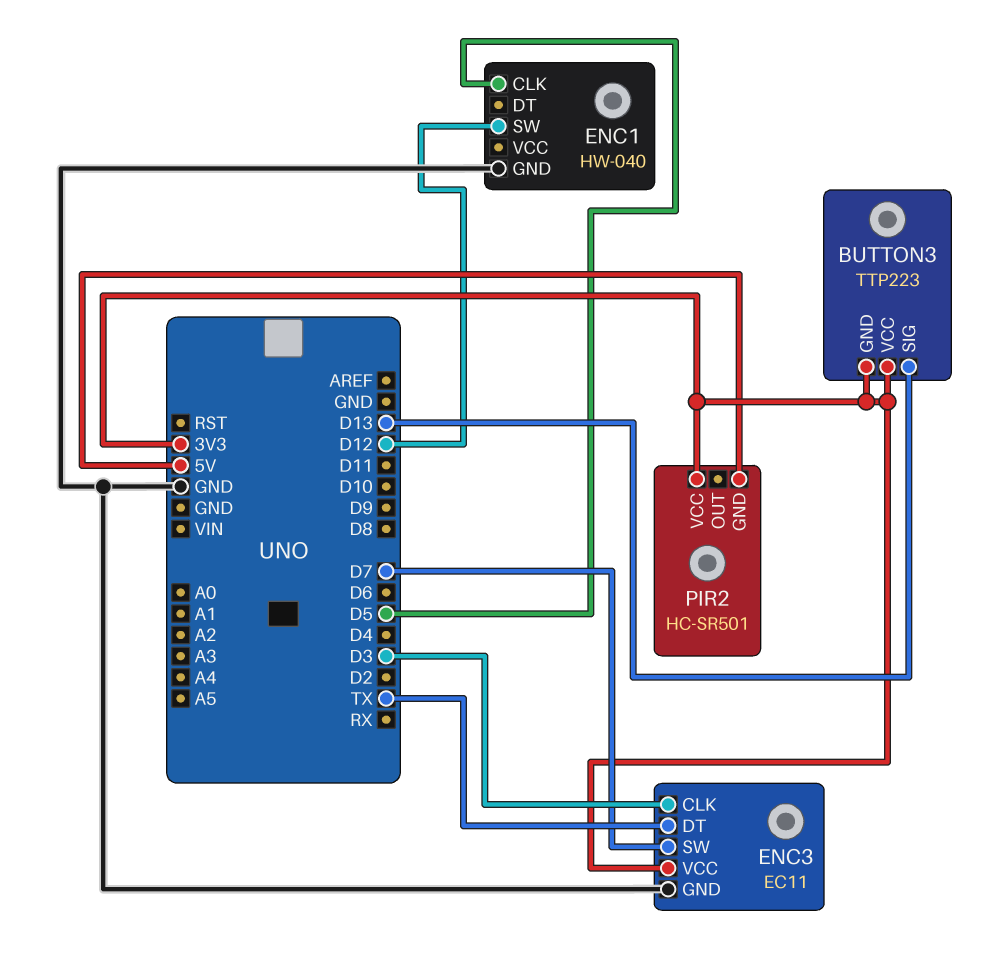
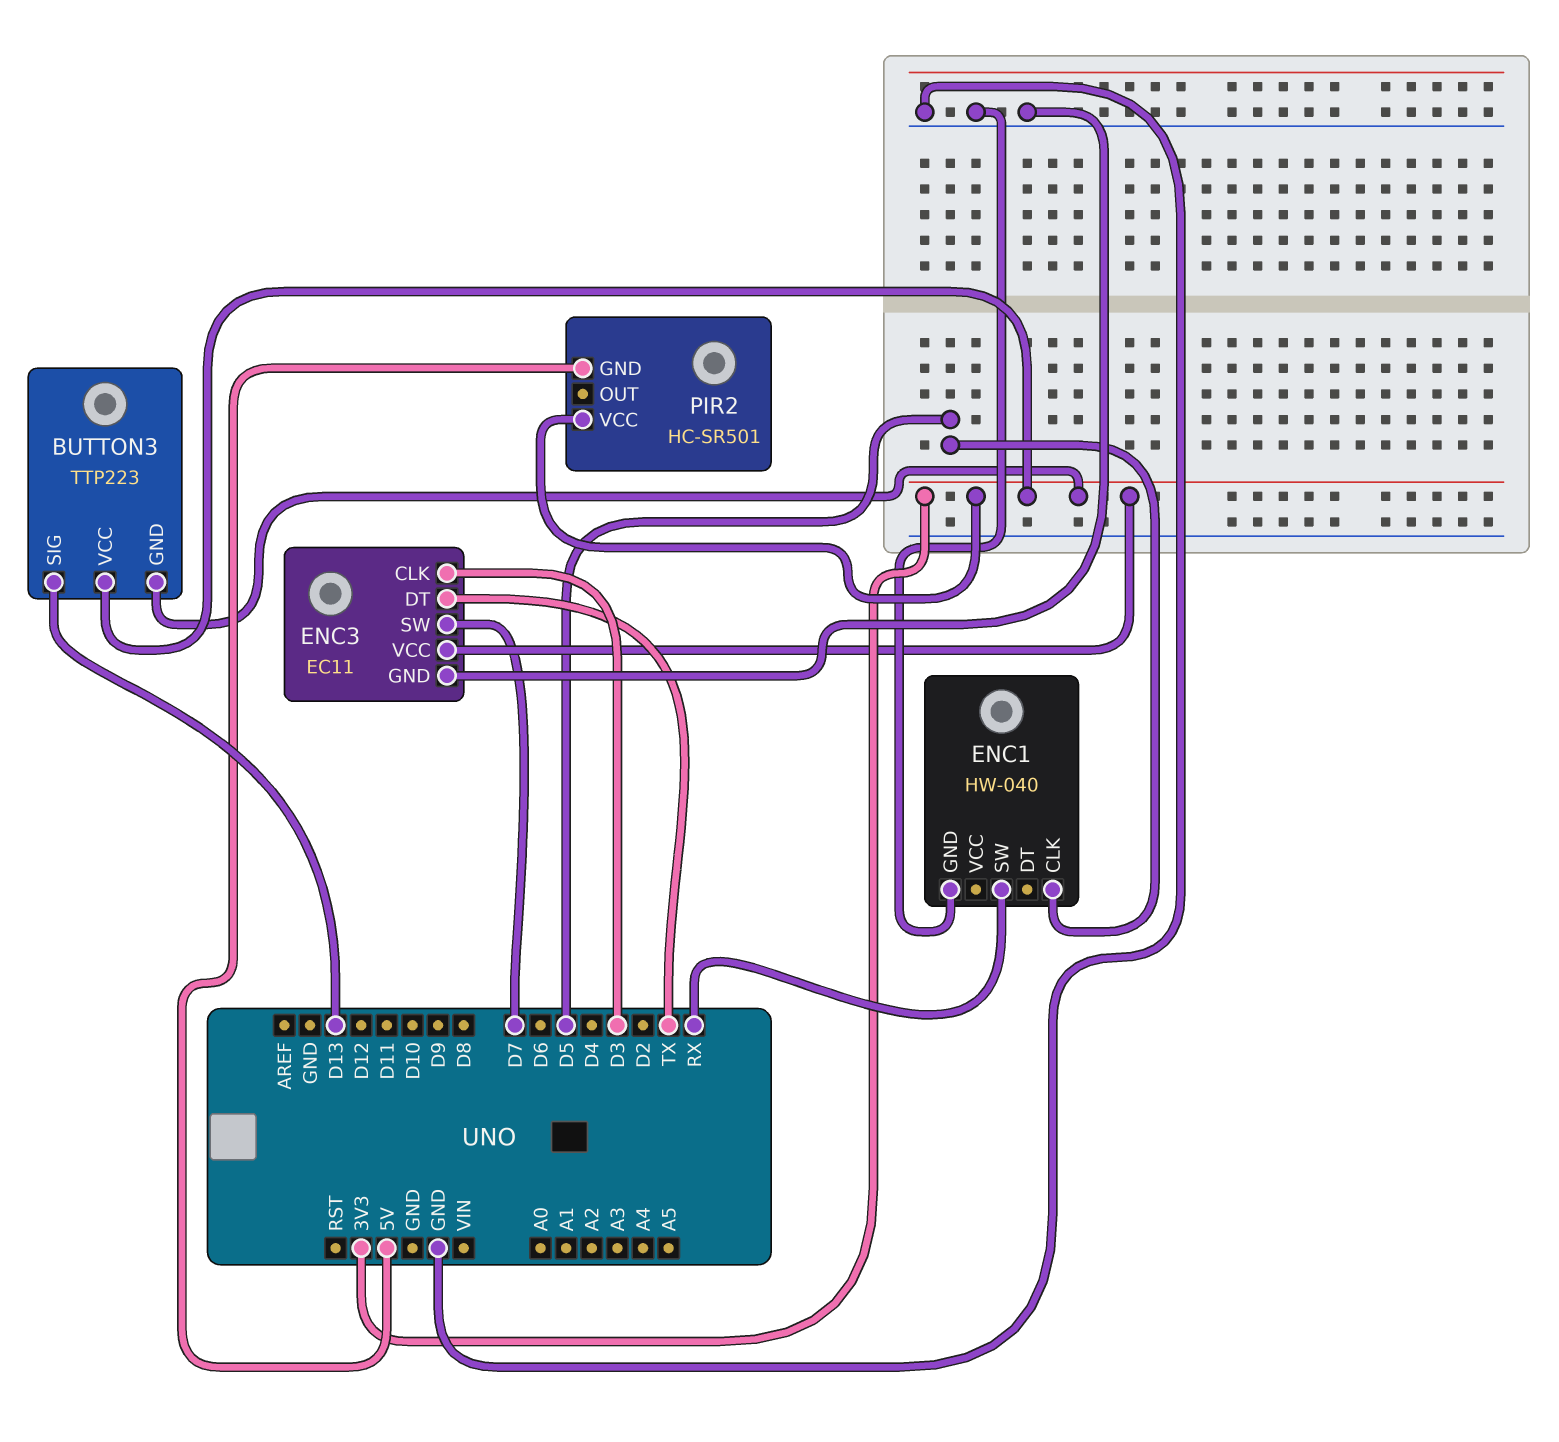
ENC1 pin SW: D12 -> RX

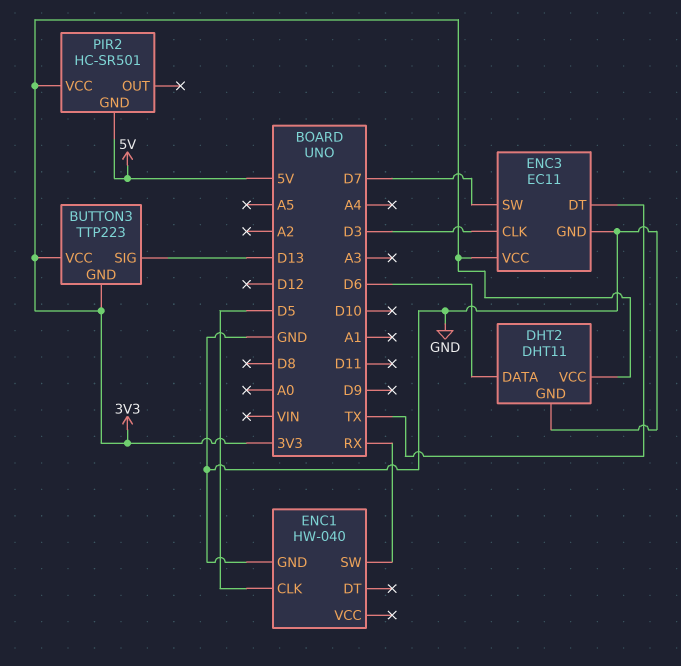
DHT2: none -> DHT11
DHT2 pin DATA: none -> D6
DHT2 pin GND: none -> GND
DHT2 pin VCC: none -> 3V3

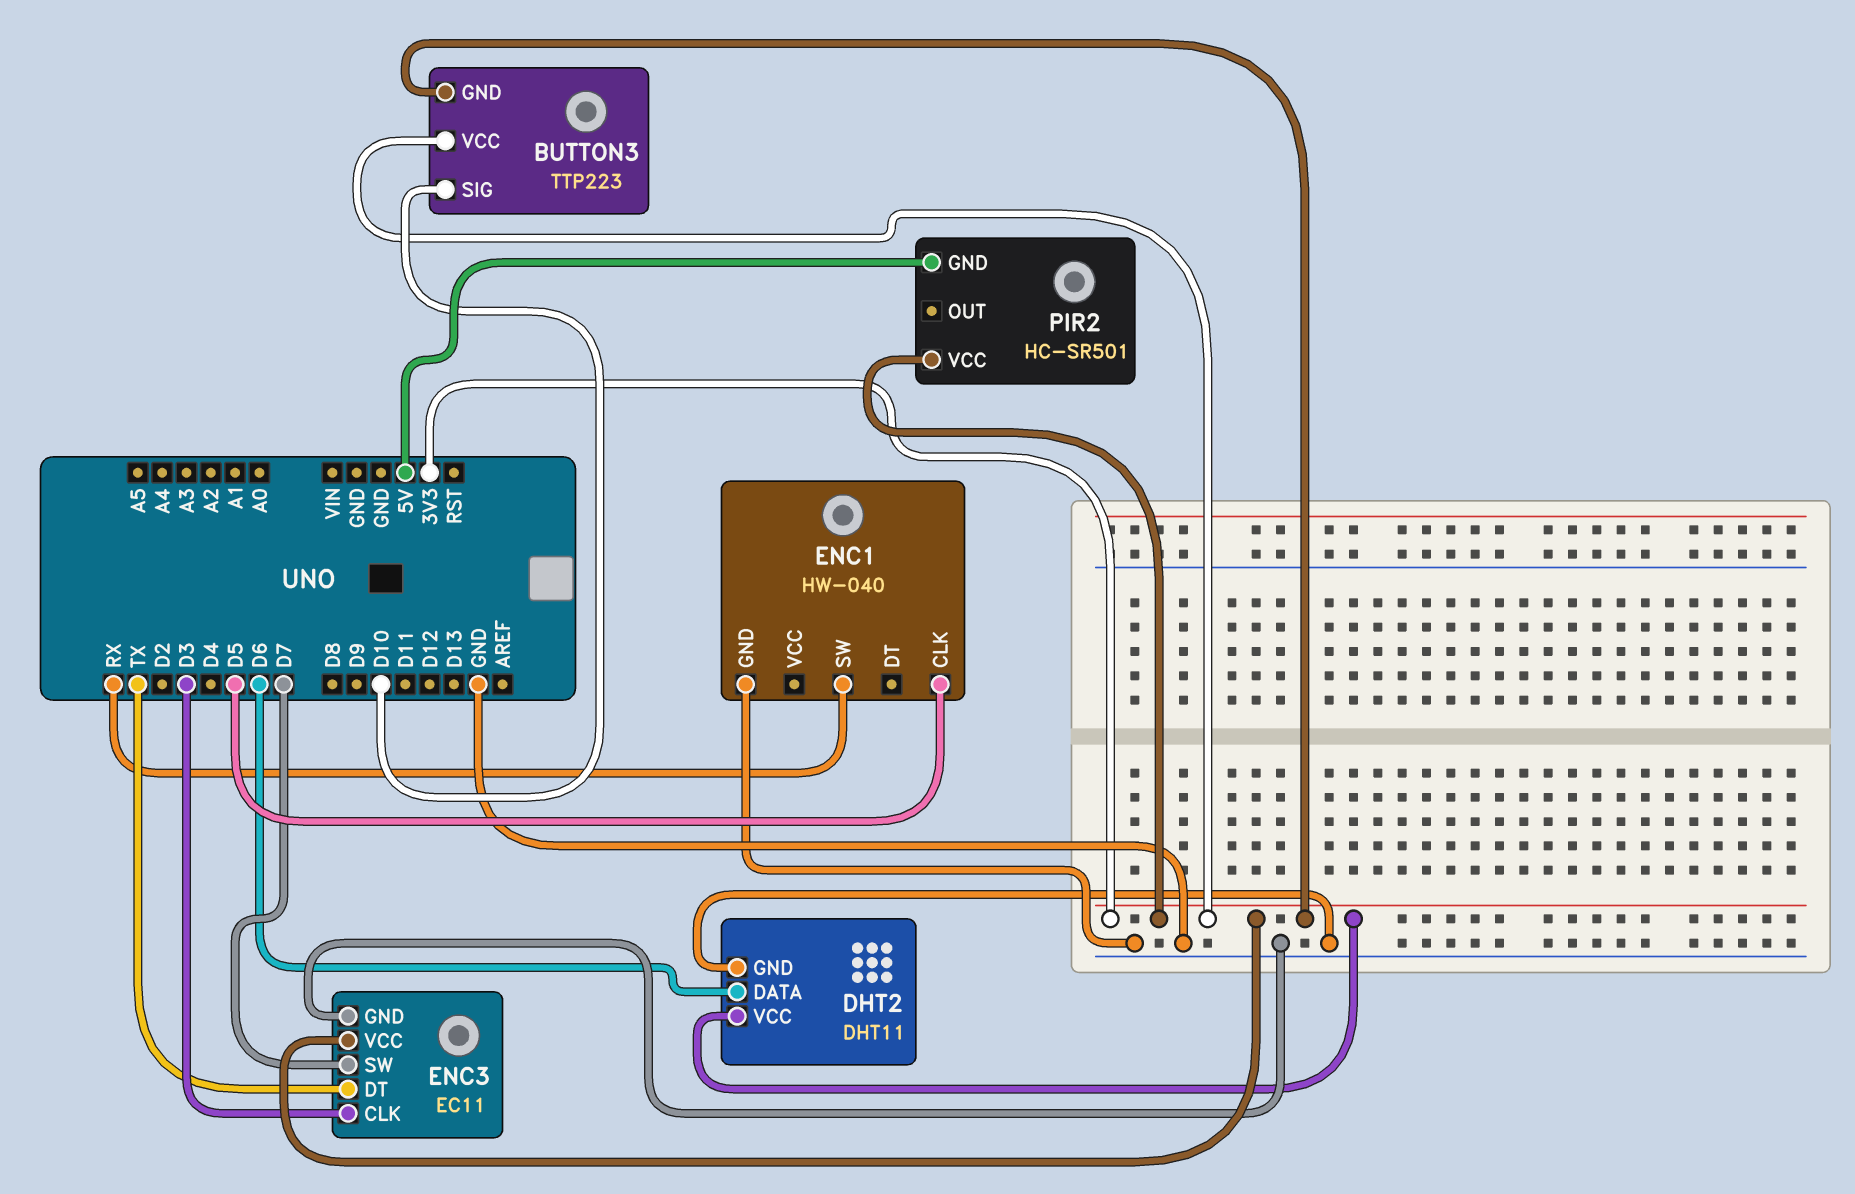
BUTTON3 pin SIG: D13 -> D10

